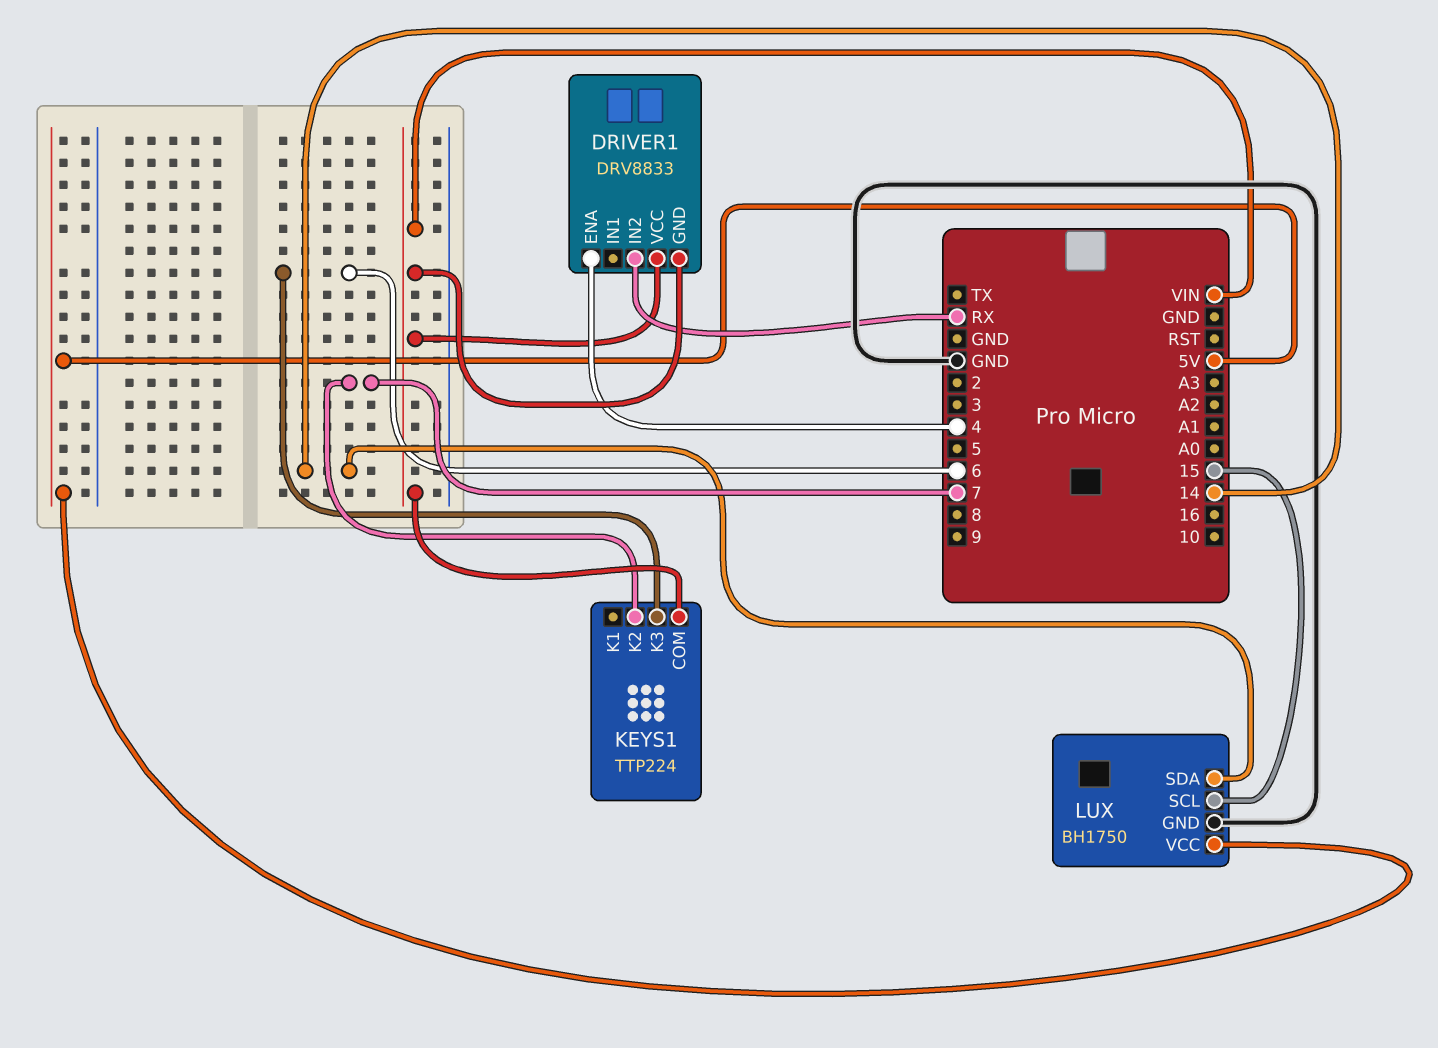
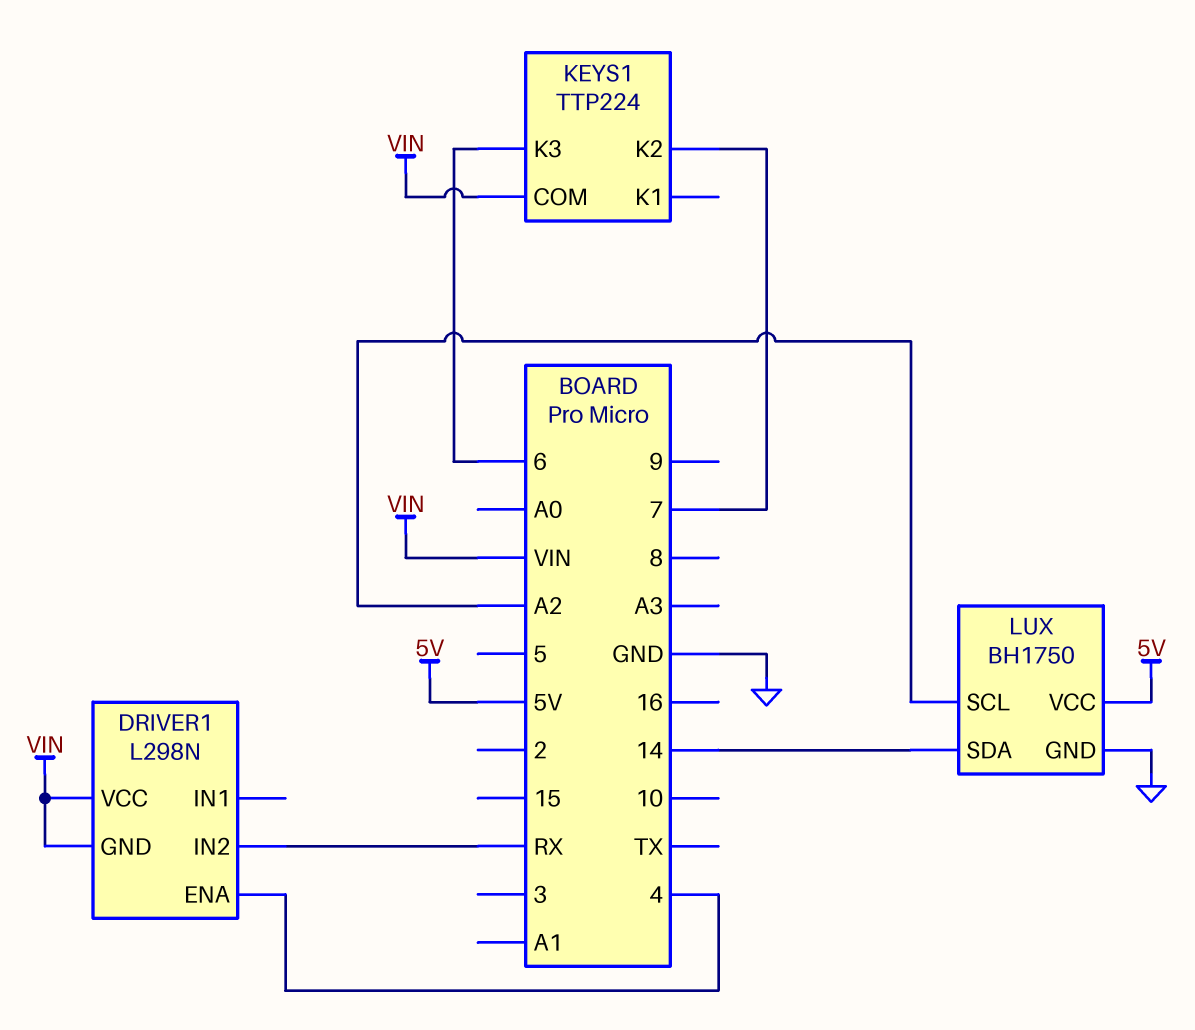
DRIVER1: DRV8833 -> L298N
LUX pin SCL: 15 -> A2

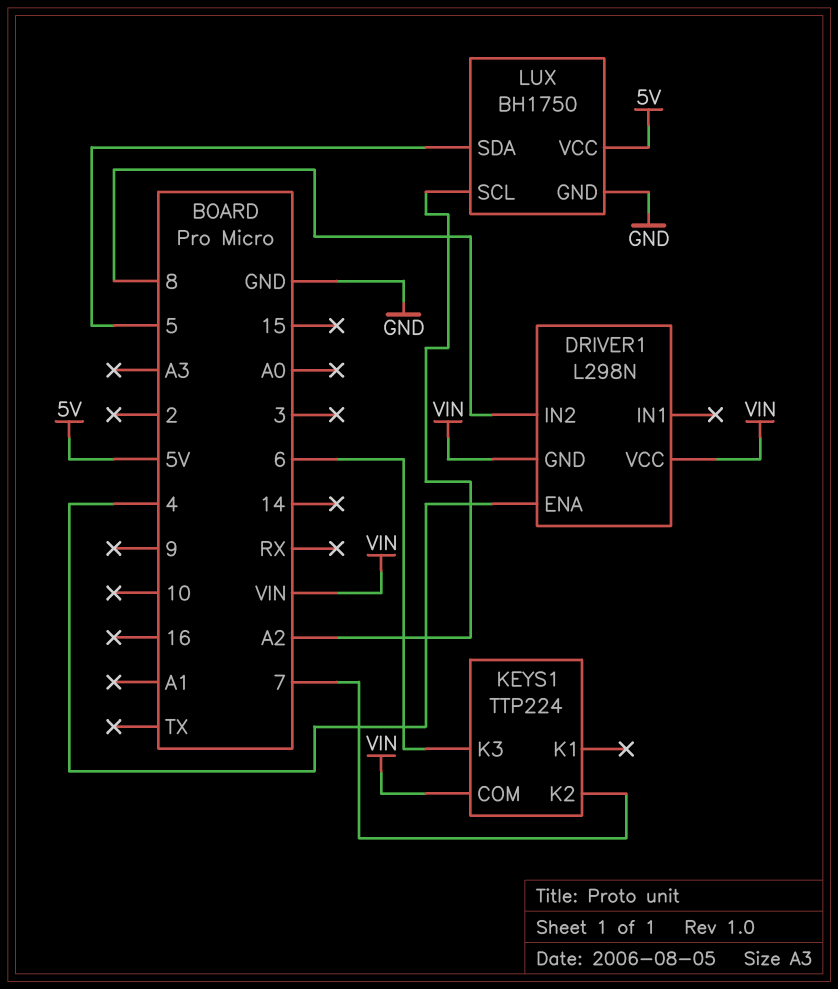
DRIVER1 pin IN2: RX -> 8
LUX pin SDA: 14 -> 5

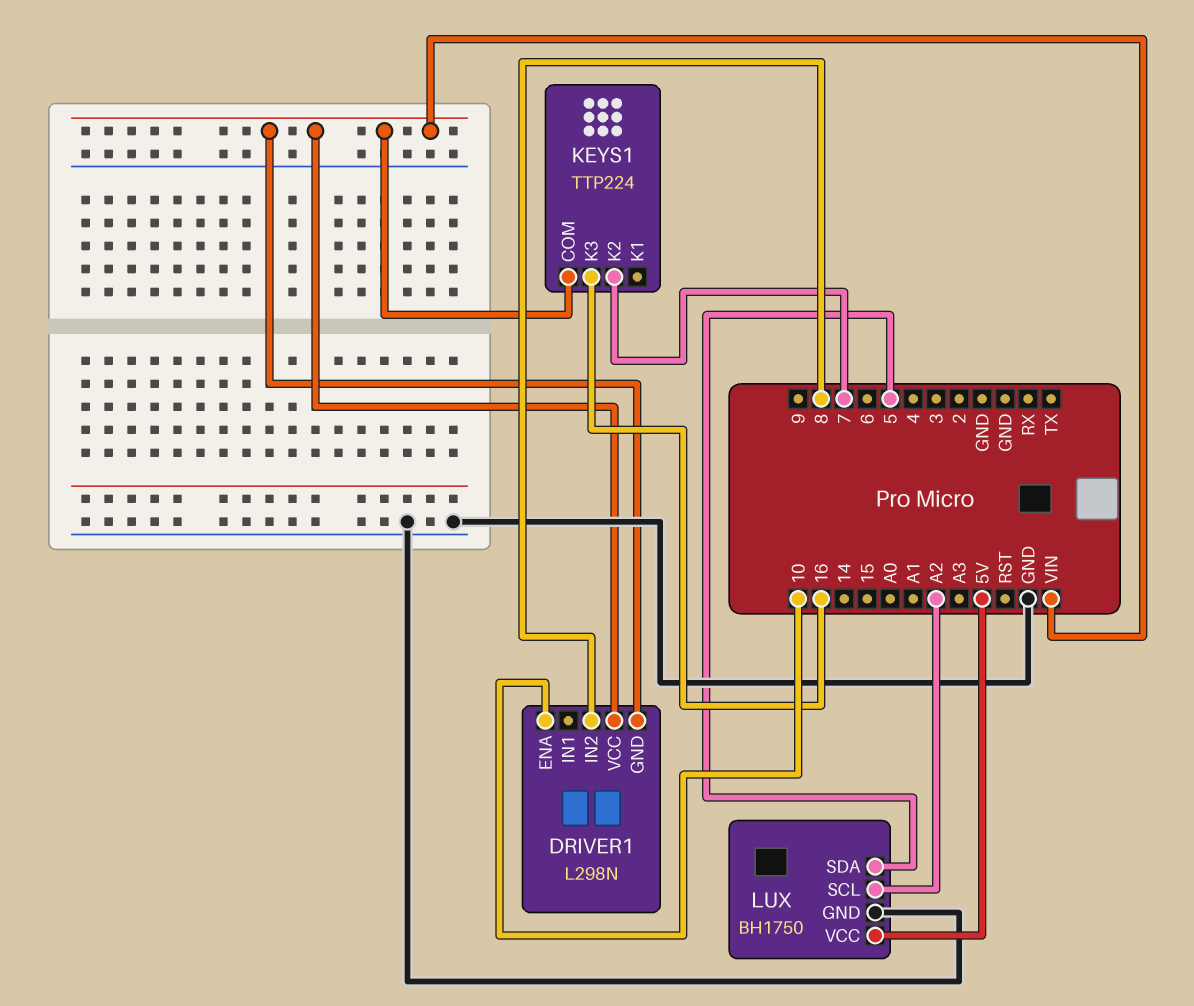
DRIVER1 pin ENA: 4 -> 10
KEYS1 pin K3: 6 -> 16

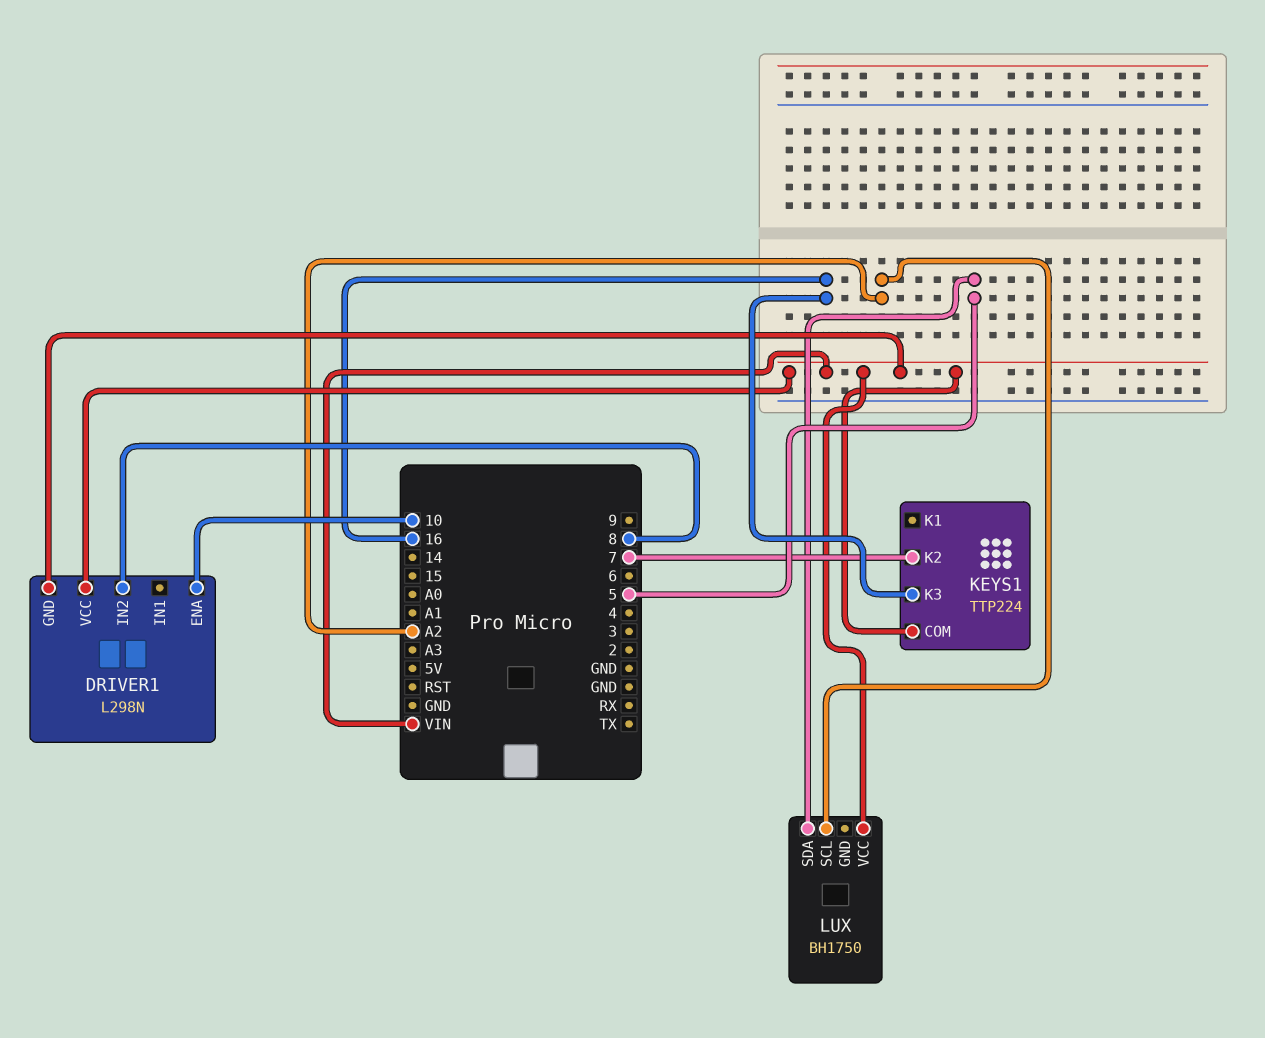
LUX pin GND: GND -> none
LUX pin VCC: 5V -> VIN

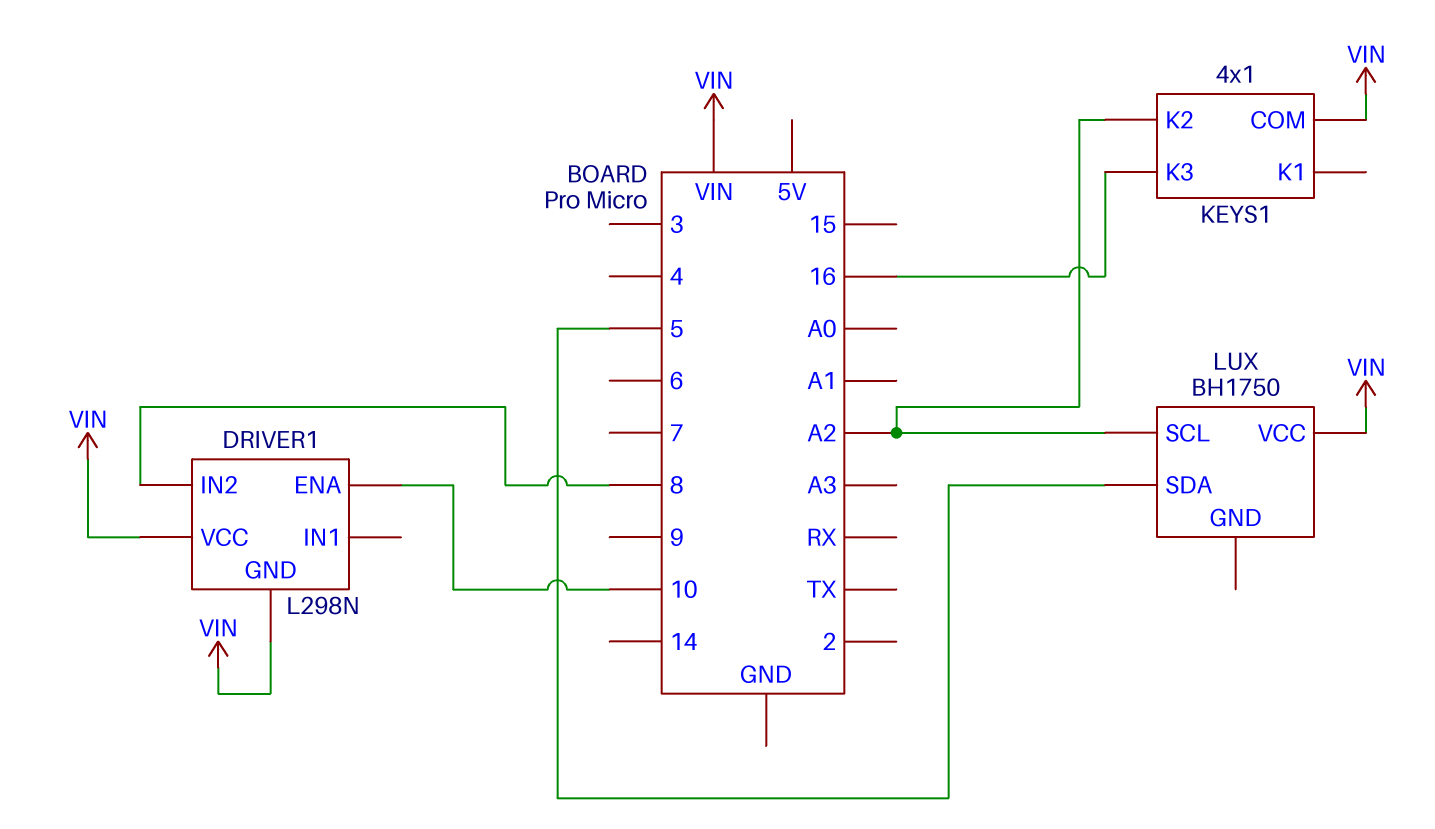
KEYS1: TTP224 -> 4x1
KEYS1 pin K2: 7 -> A2

